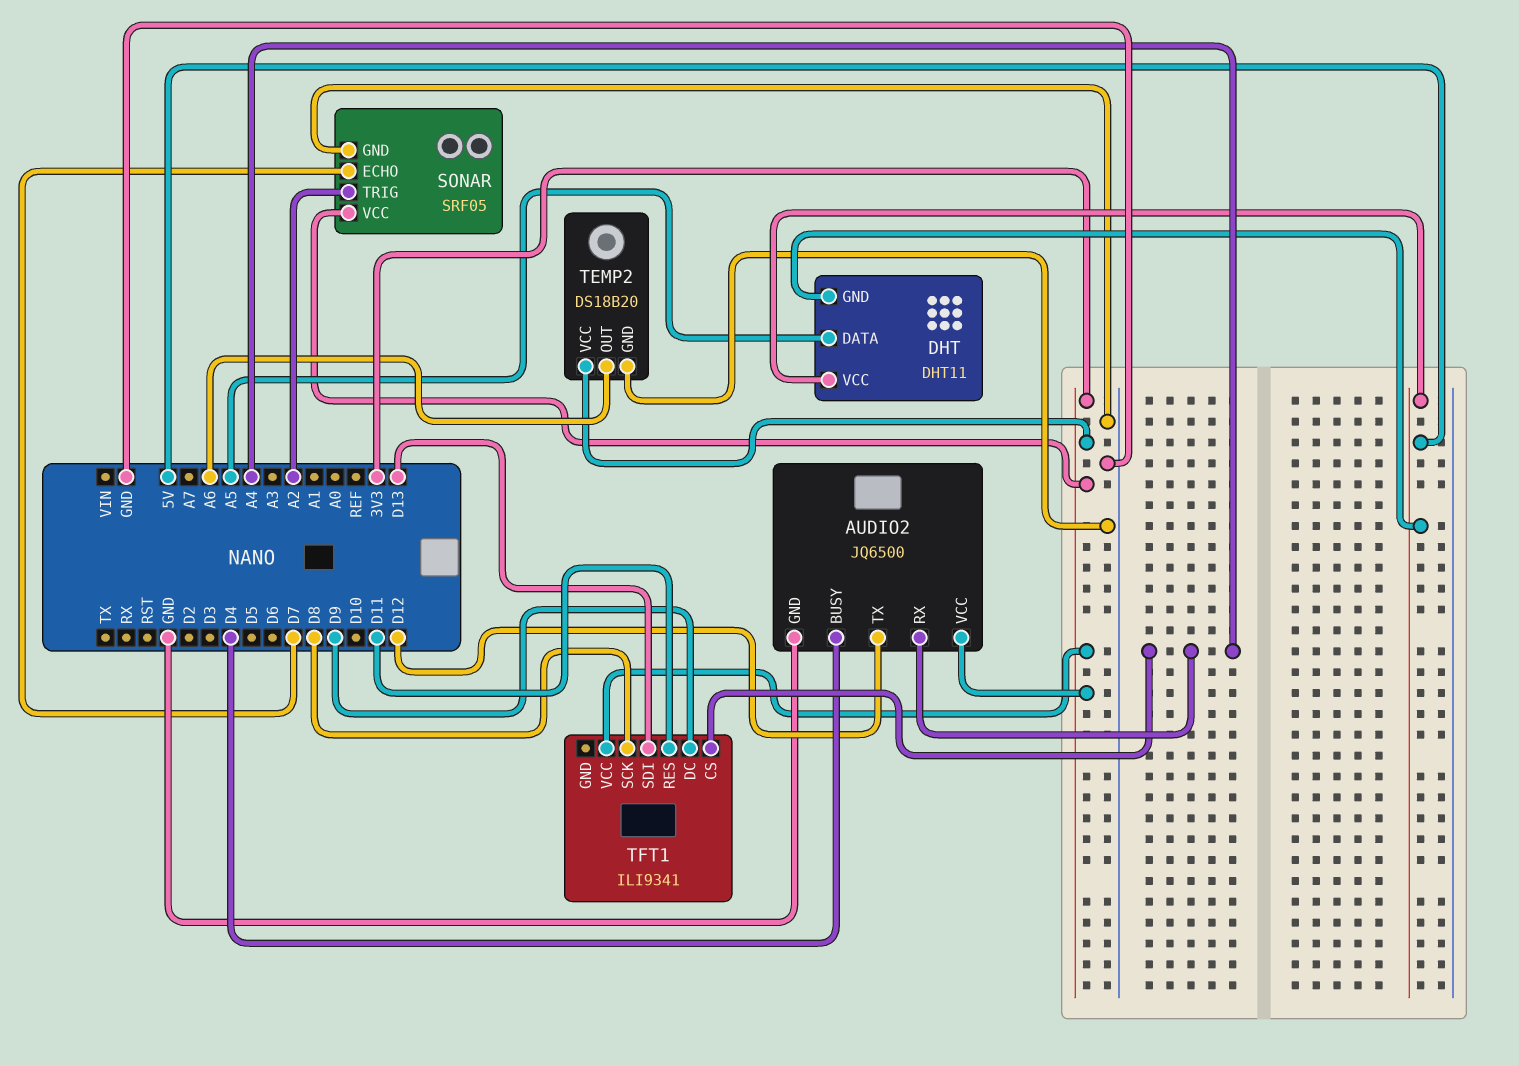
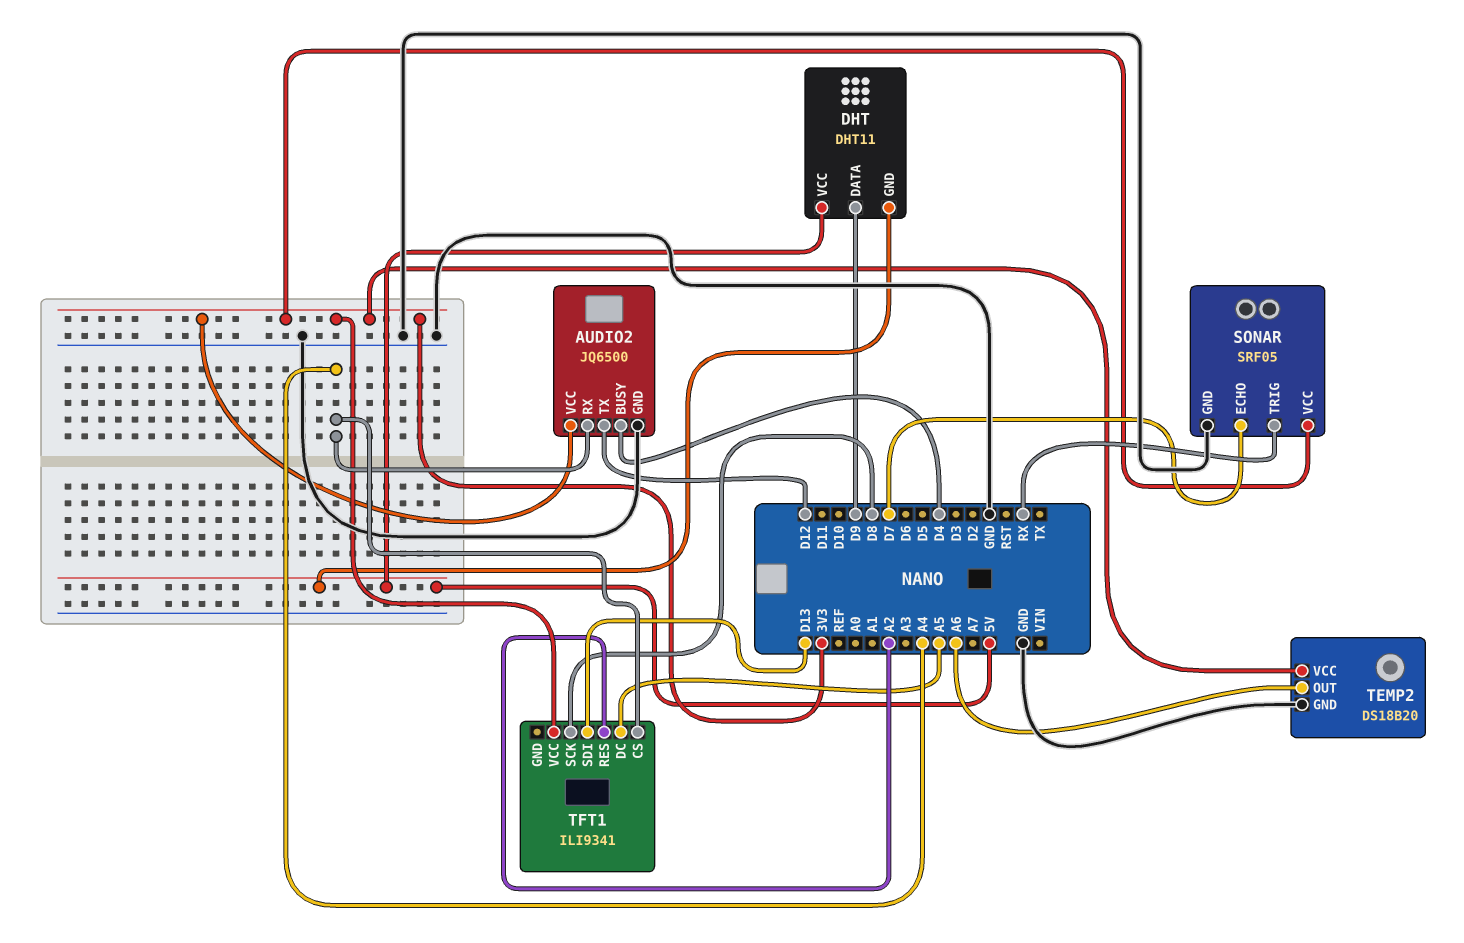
DHT pin DATA: A5 -> D9
SONAR pin TRIG: A2 -> RX
TFT1 pin DC: D9 -> A5
TFT1 pin RES: D11 -> A2

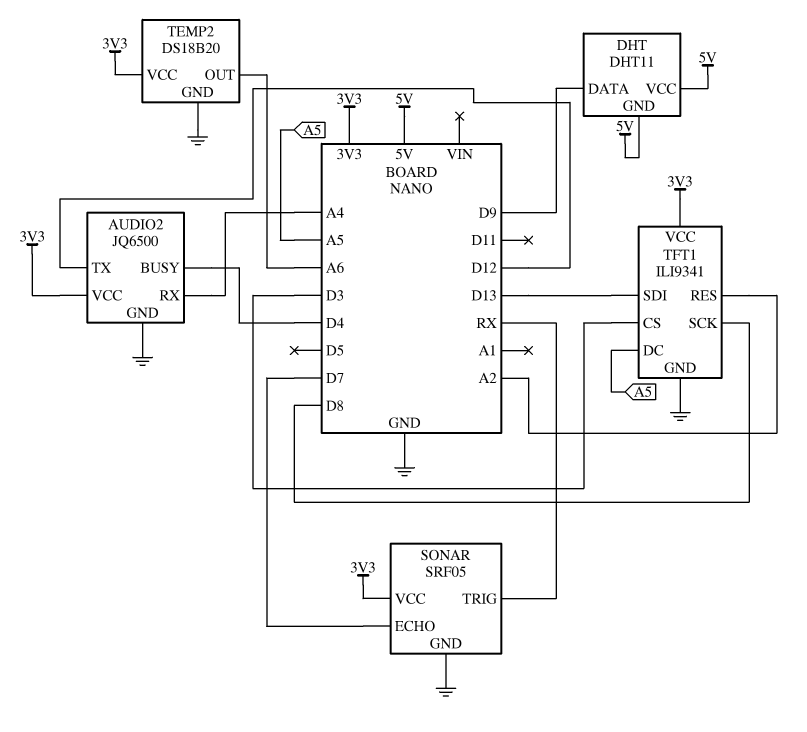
TFT1 pin CS: A4 -> D3
TFT1 pin GND: none -> GND

